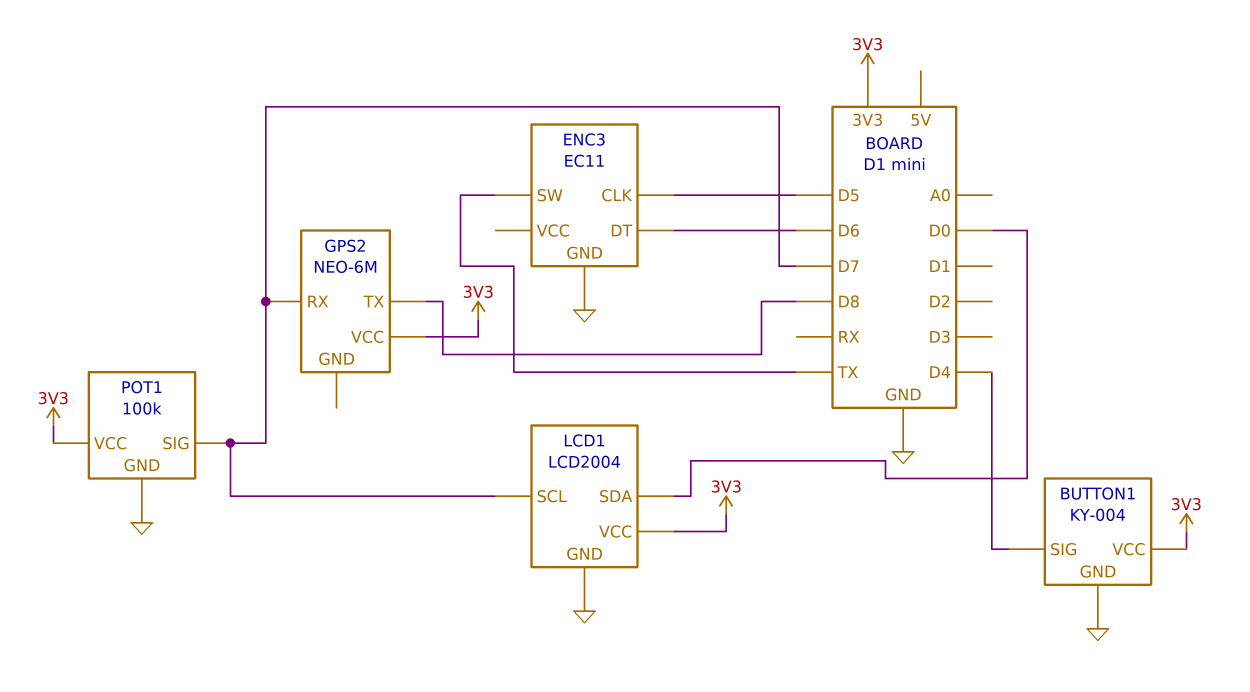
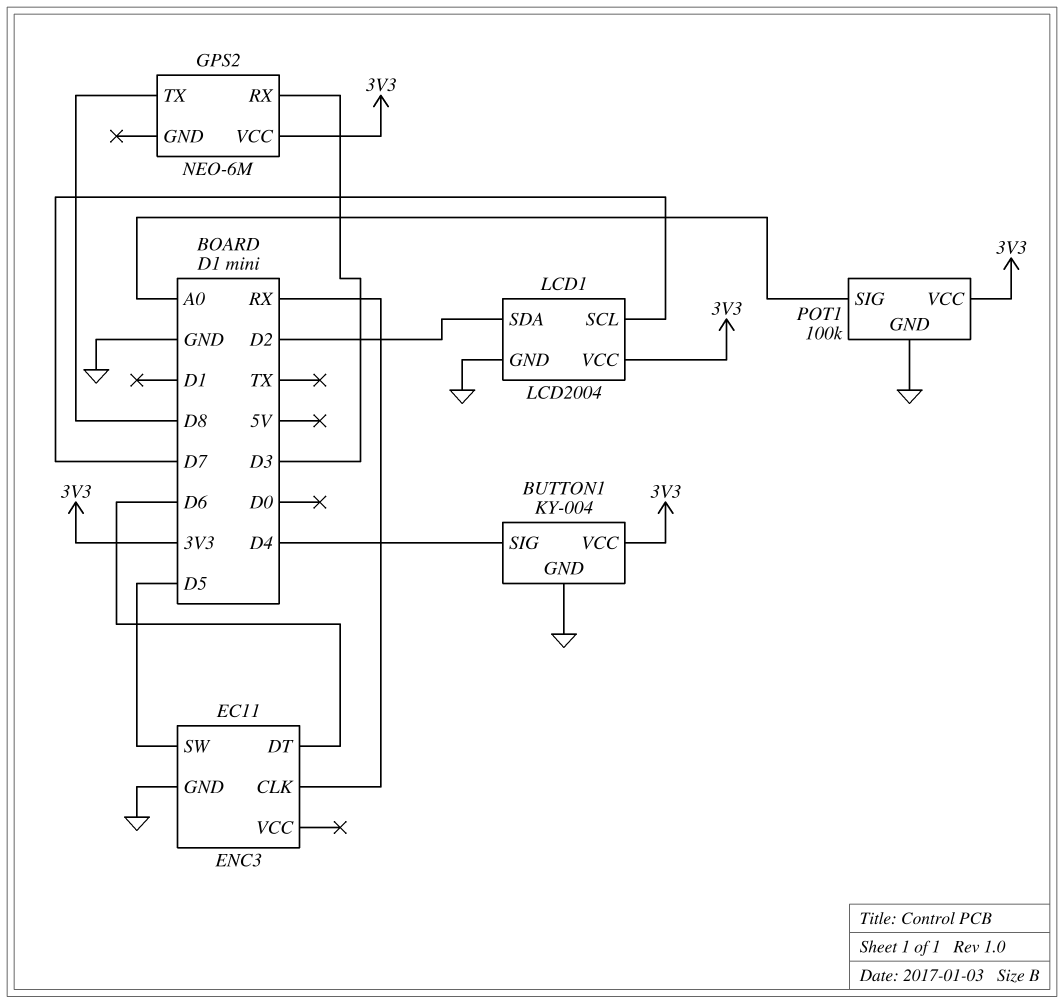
ENC3 pin CLK: D5 -> RX
ENC3 pin SW: TX -> D5
GPS2 pin RX: D7 -> D3
LCD1 pin SDA: D0 -> D2
POT1 pin SIG: D7 -> A0

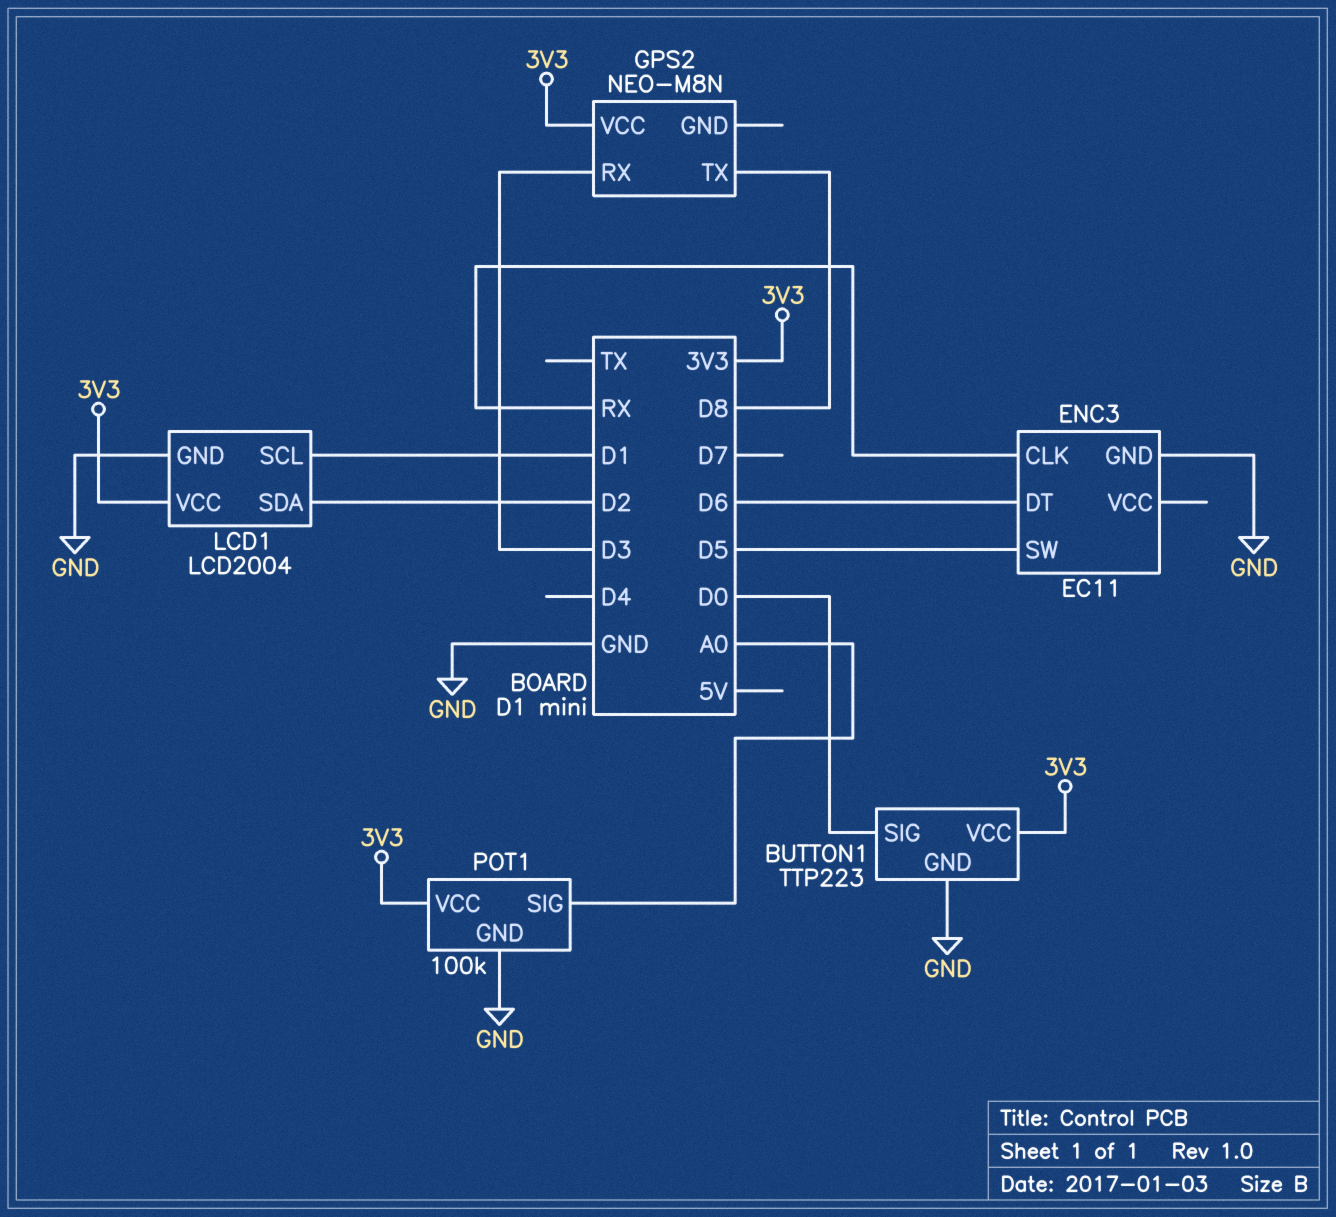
BUTTON1: KY-004 -> TTP223
BUTTON1 pin SIG: D4 -> D0
GPS2: NEO-6M -> NEO-M8N
LCD1 pin SCL: D7 -> D1

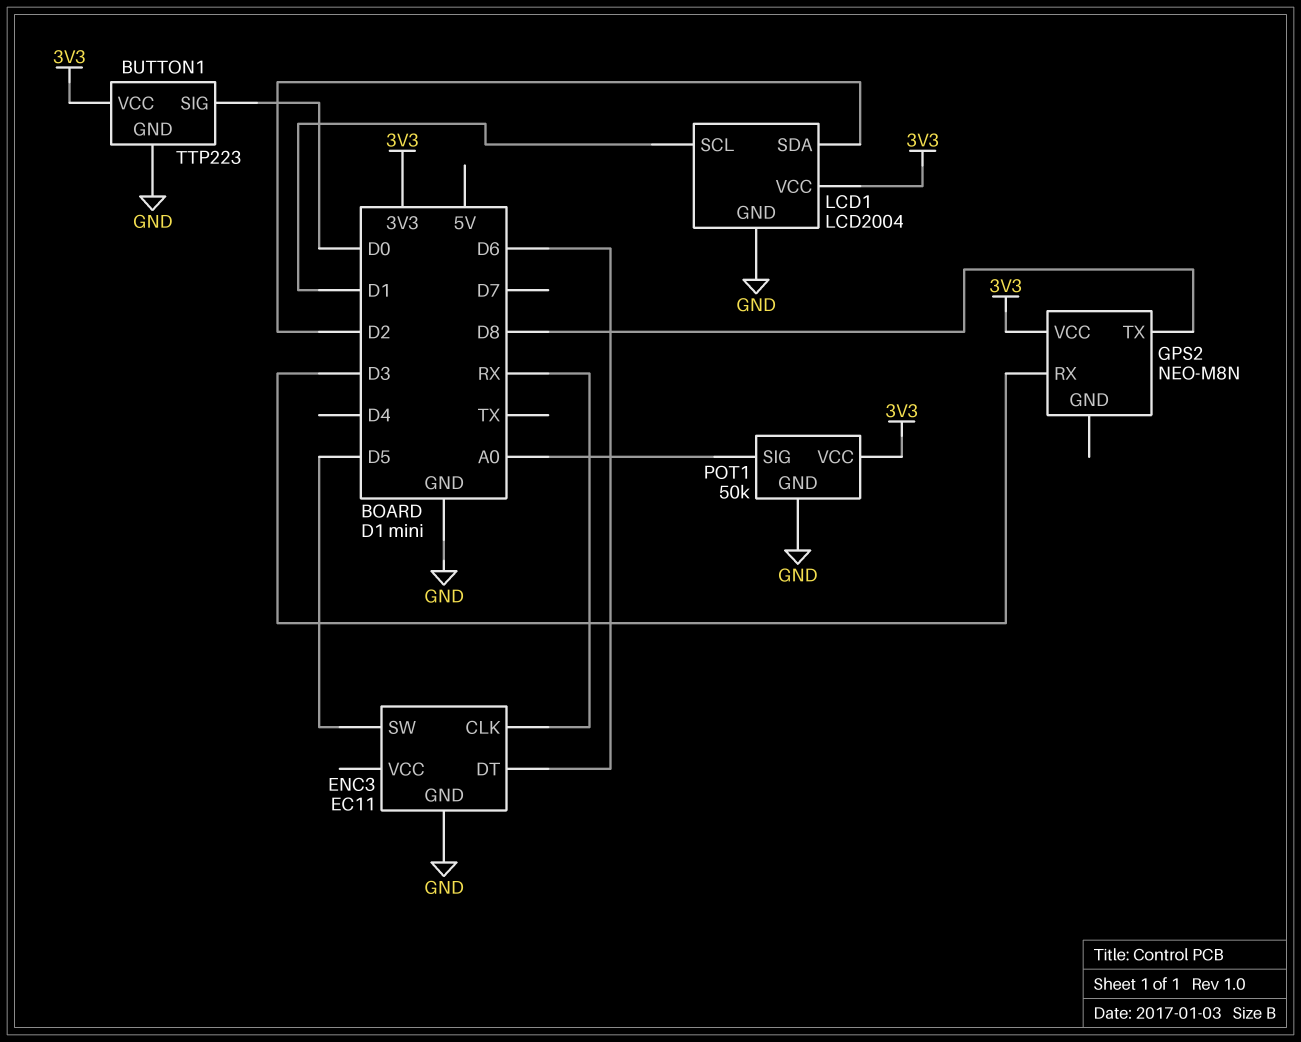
POT1: 100k -> 50k

